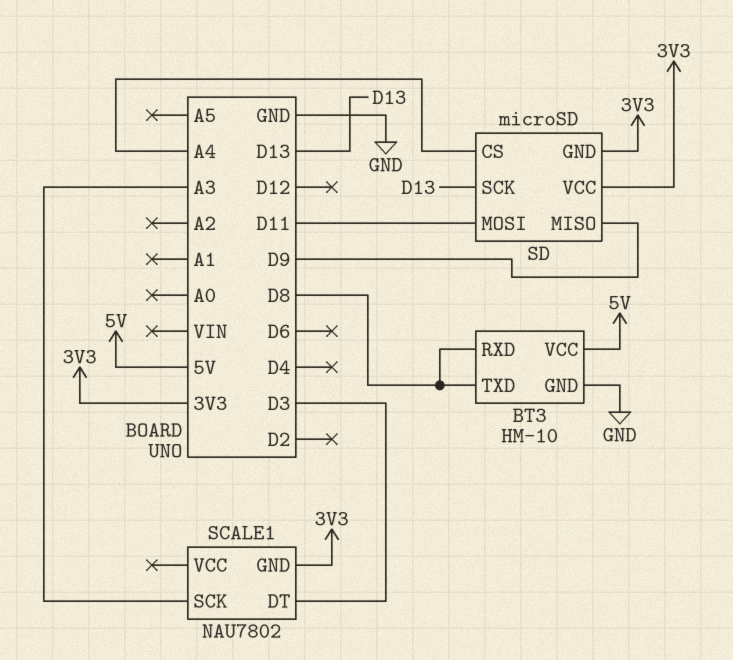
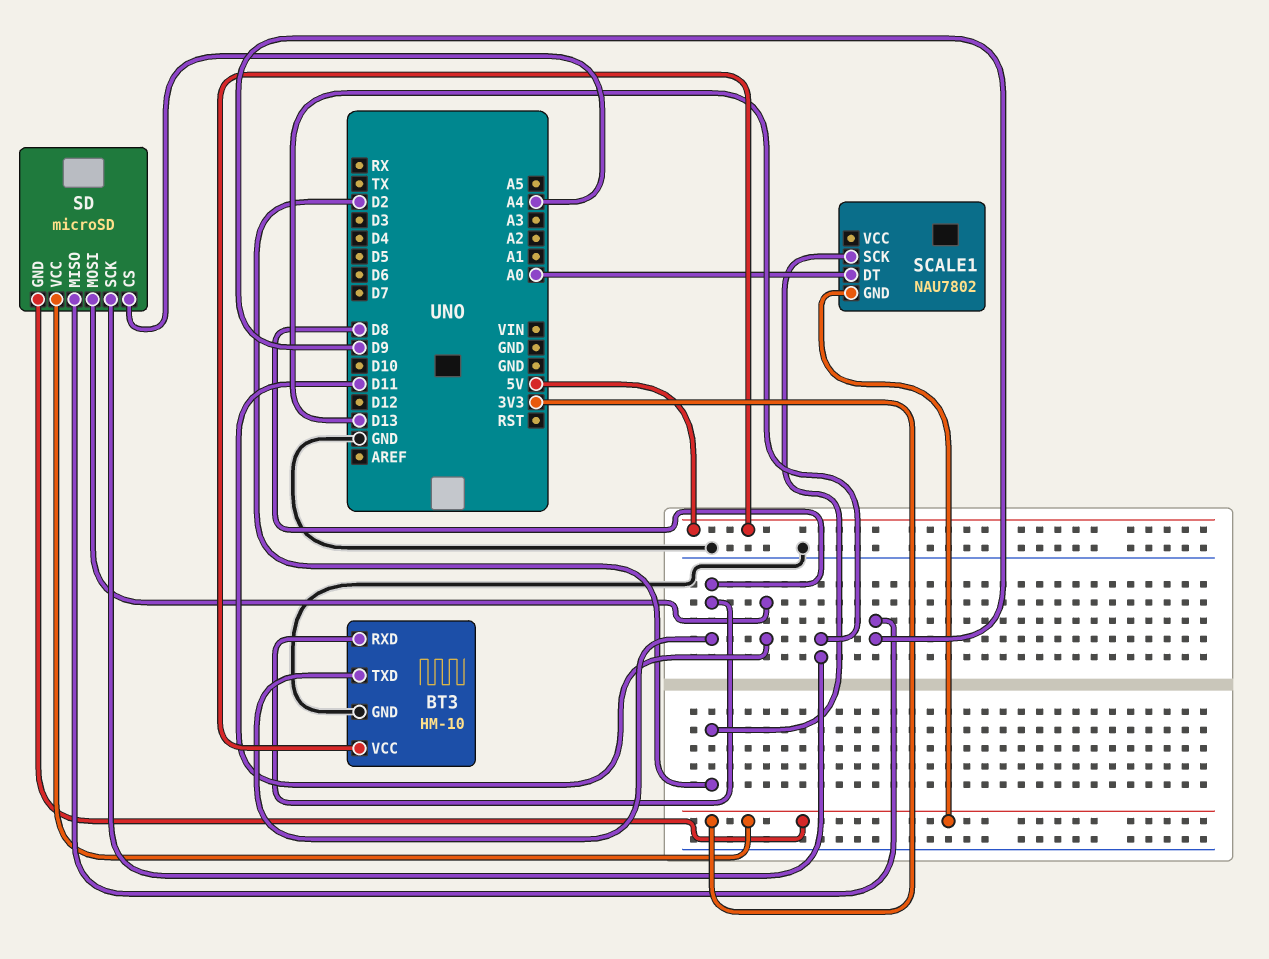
SCALE1 pin DT: D3 -> A0
SCALE1 pin SCK: A3 -> D2

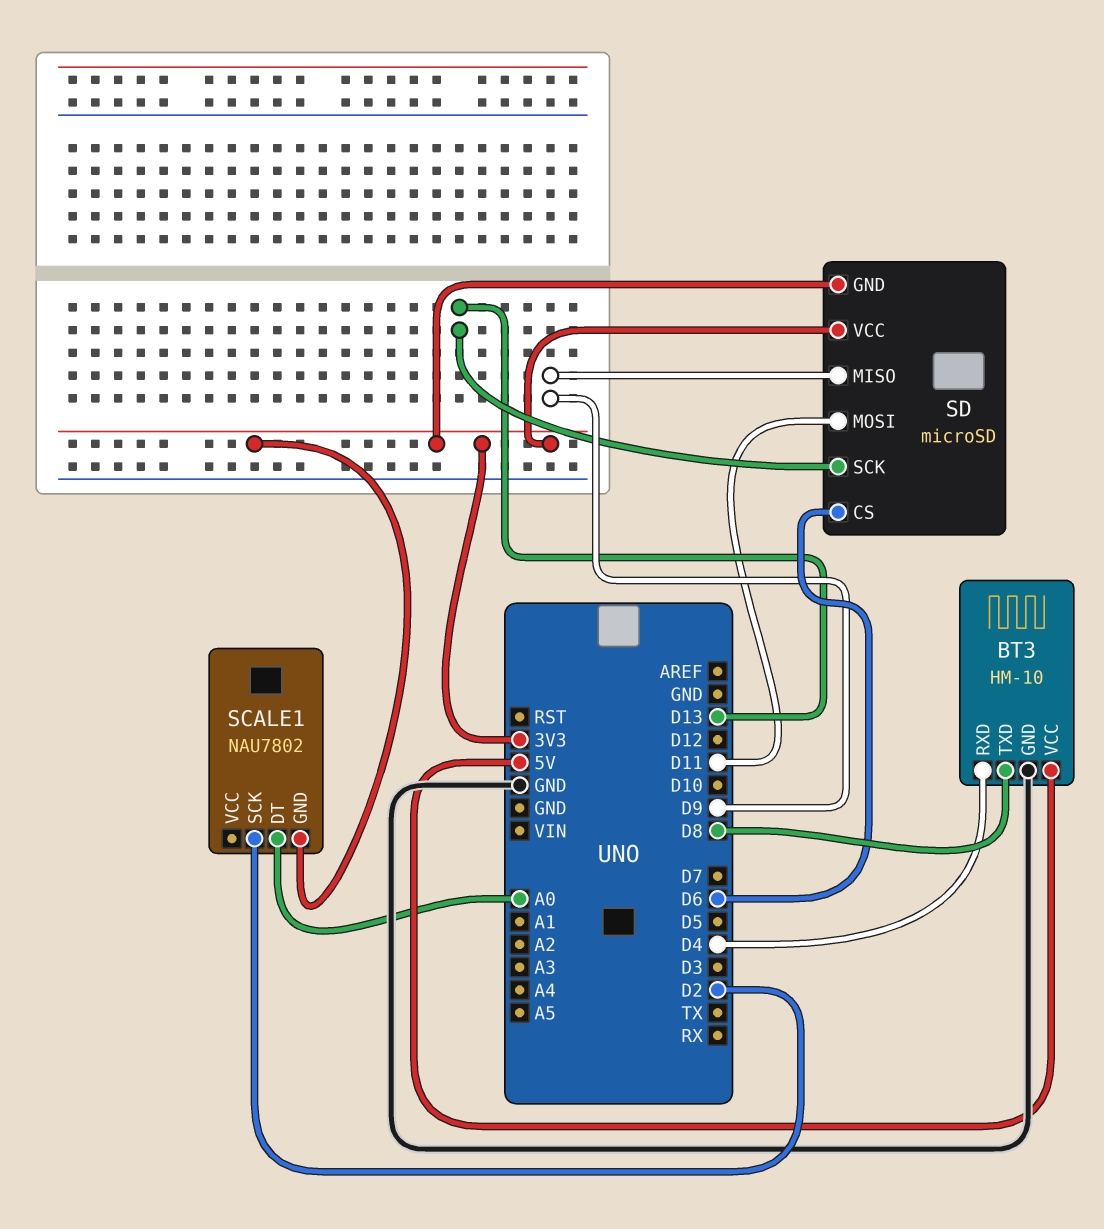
BT3 pin RXD: D8 -> D4
SD pin CS: A4 -> D6

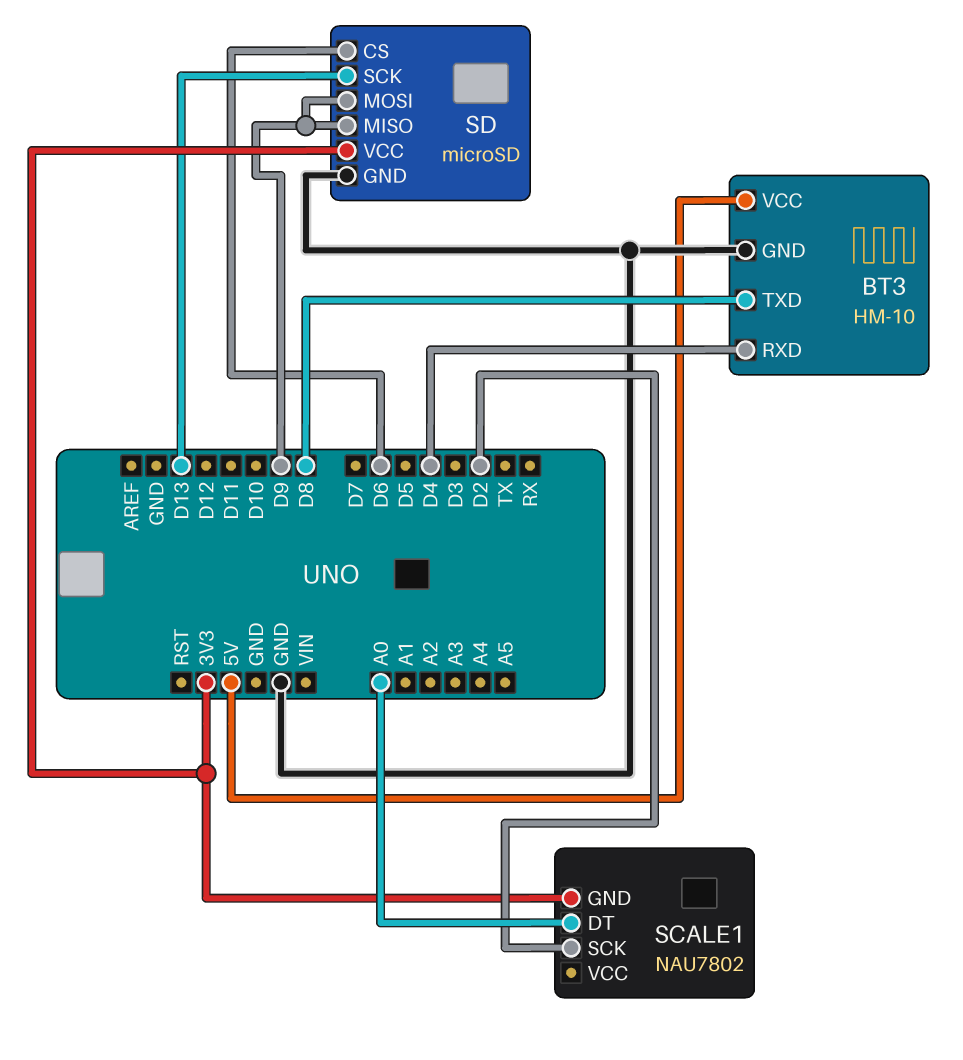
SD pin GND: 3V3 -> GND
SD pin MOSI: D11 -> D9

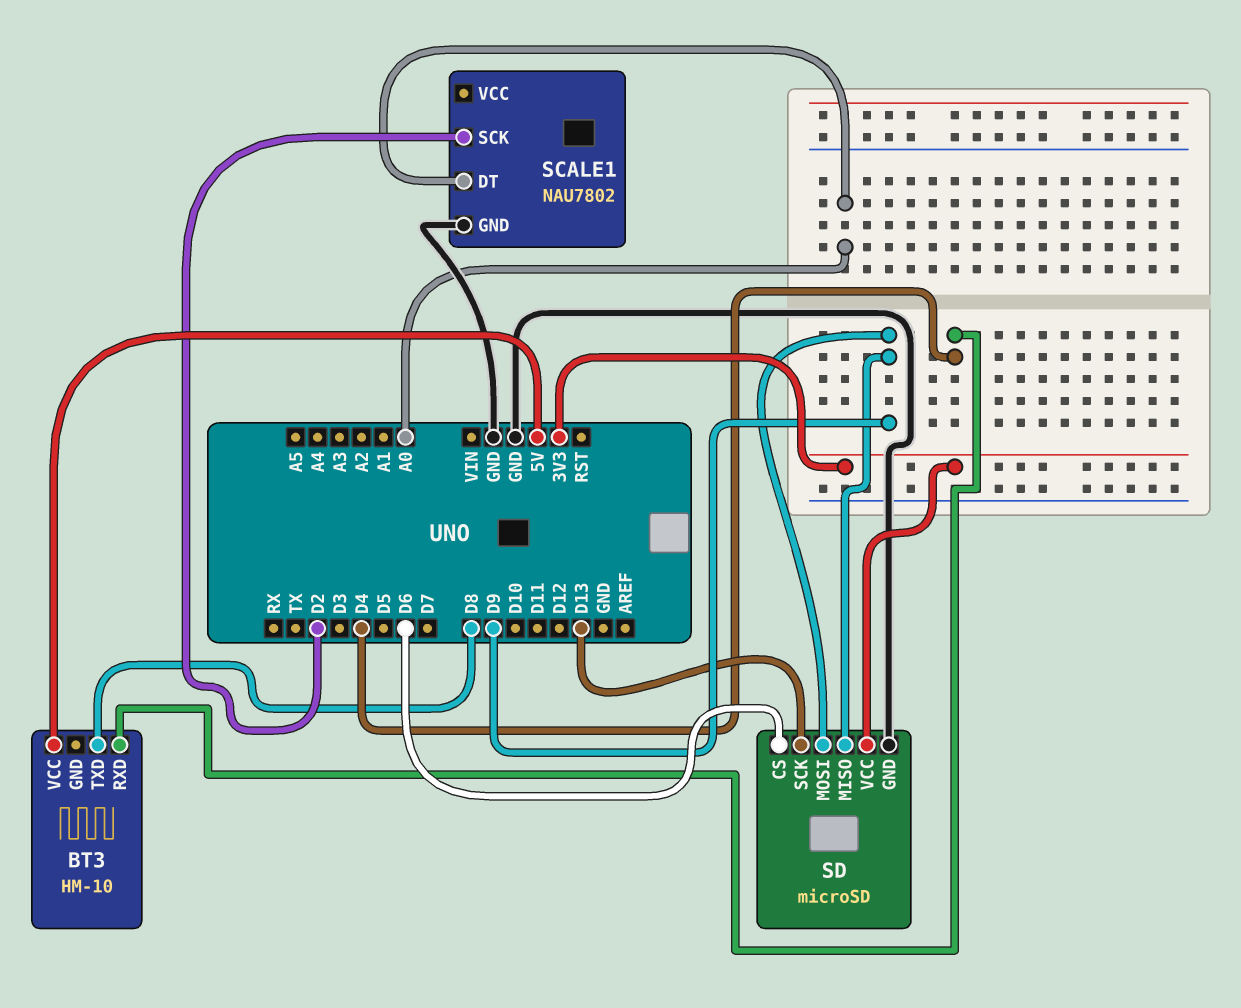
BT3 pin GND: GND -> none
SCALE1 pin GND: 3V3 -> GND

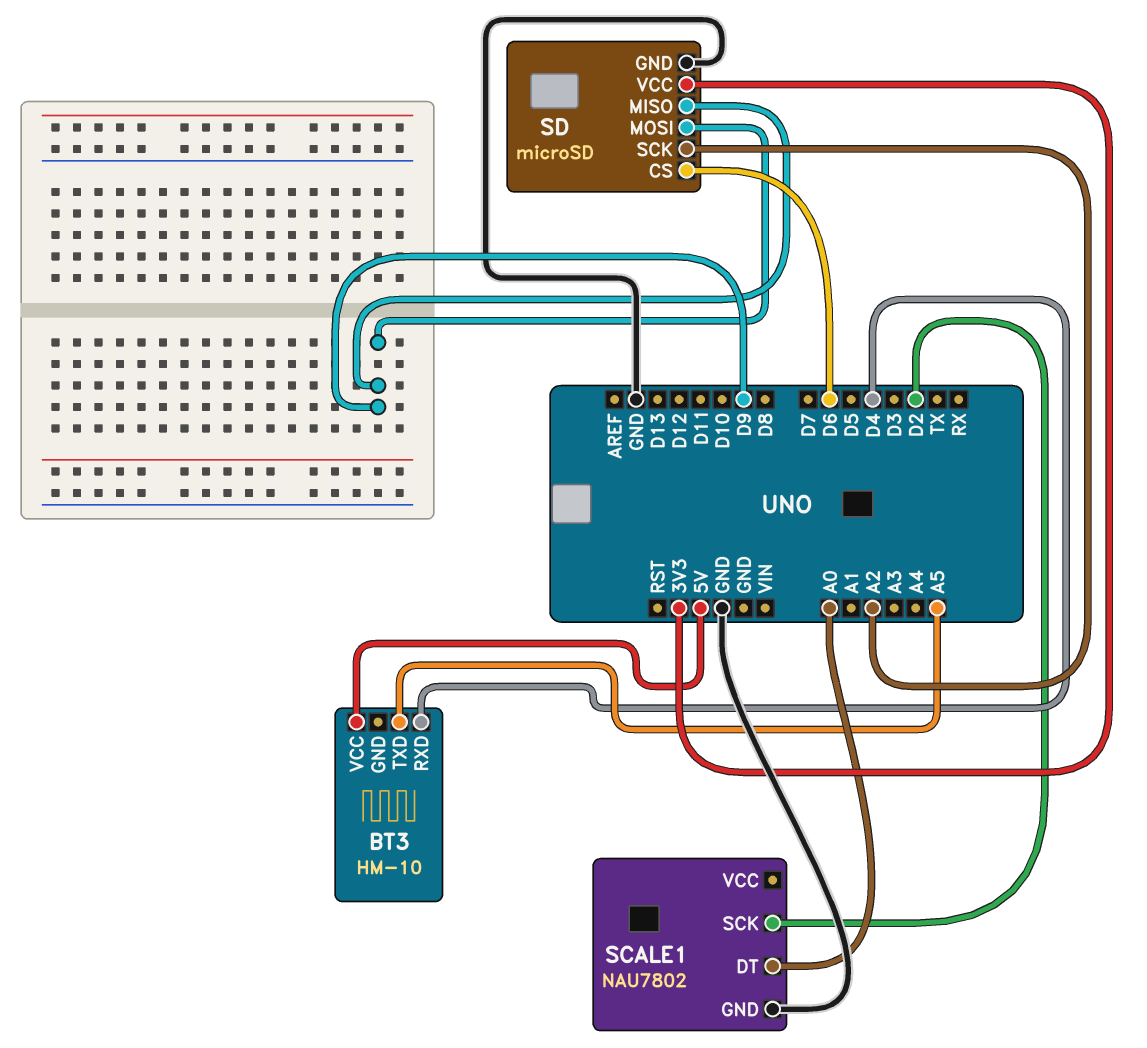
BT3 pin TXD: D8 -> A5
SD pin SCK: D13 -> A2

